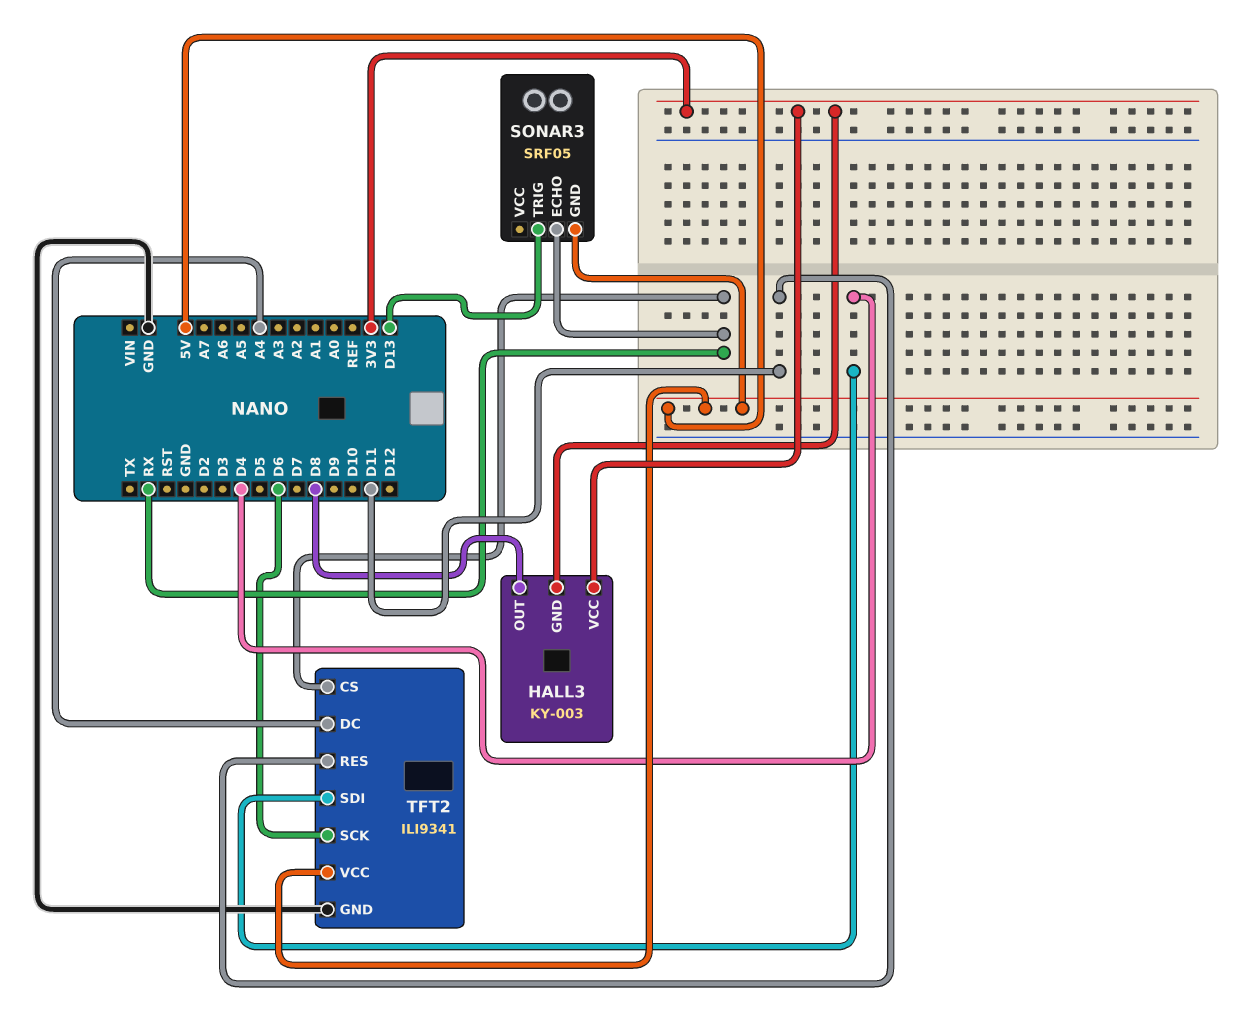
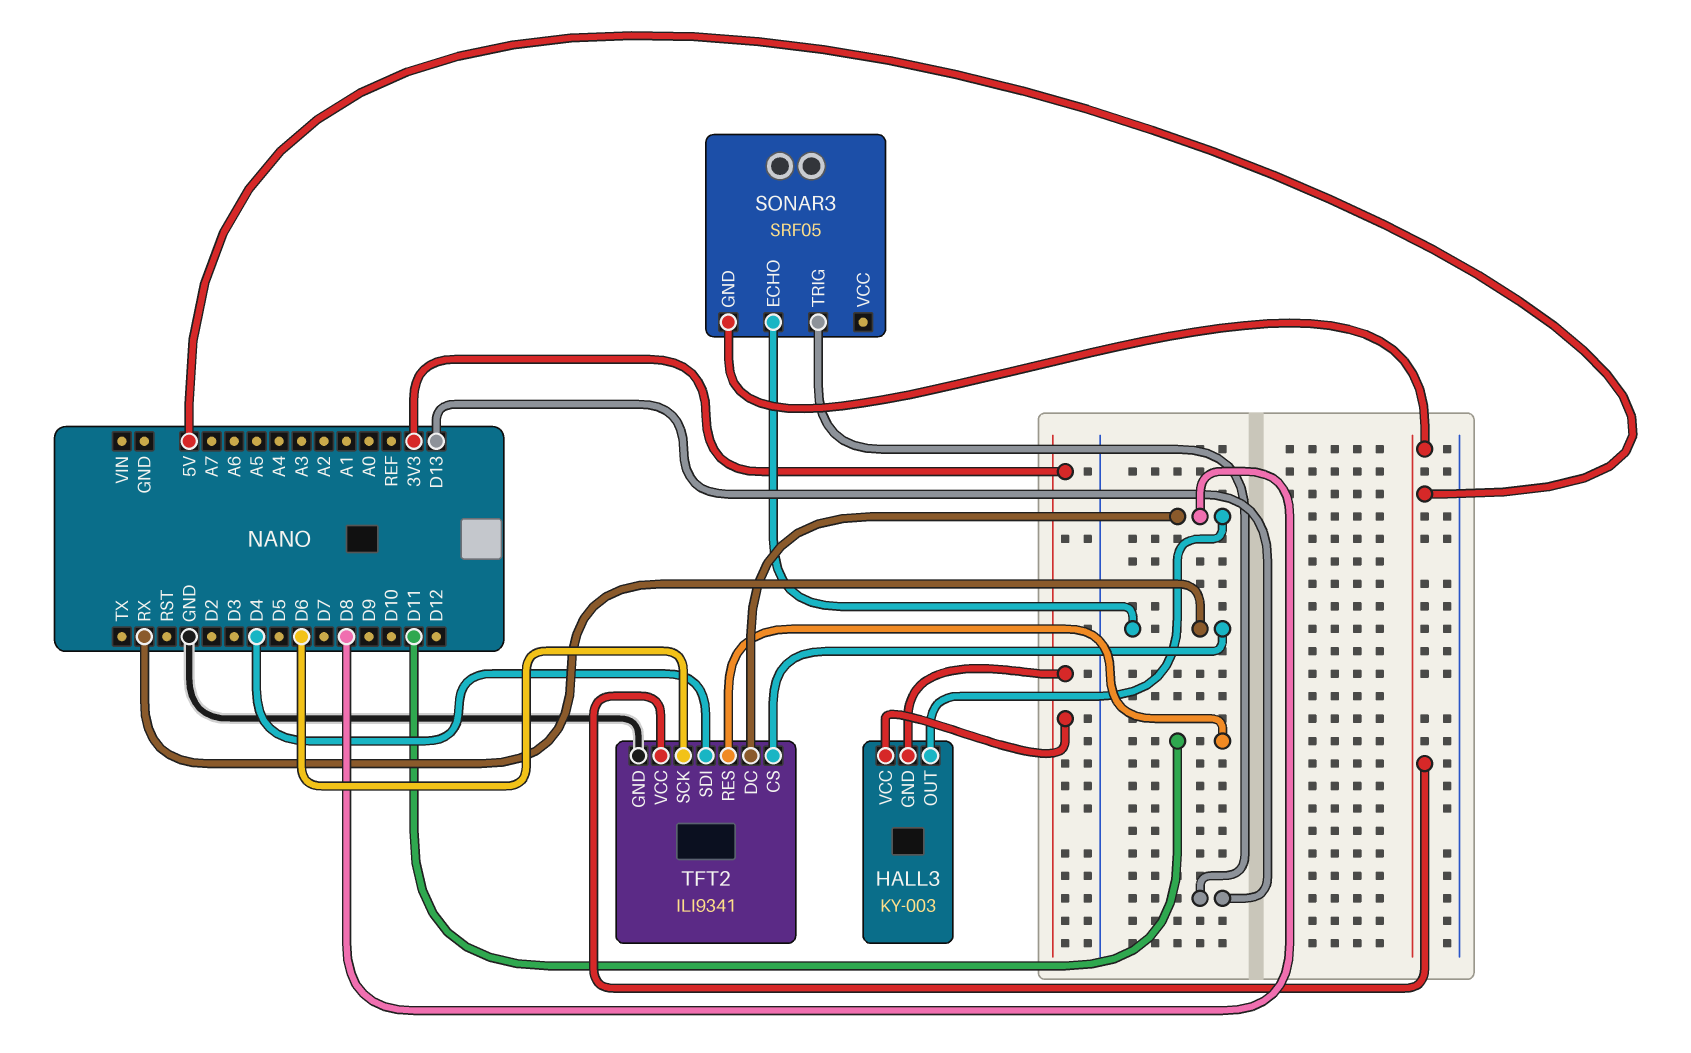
TFT2 pin DC: A4 -> D8

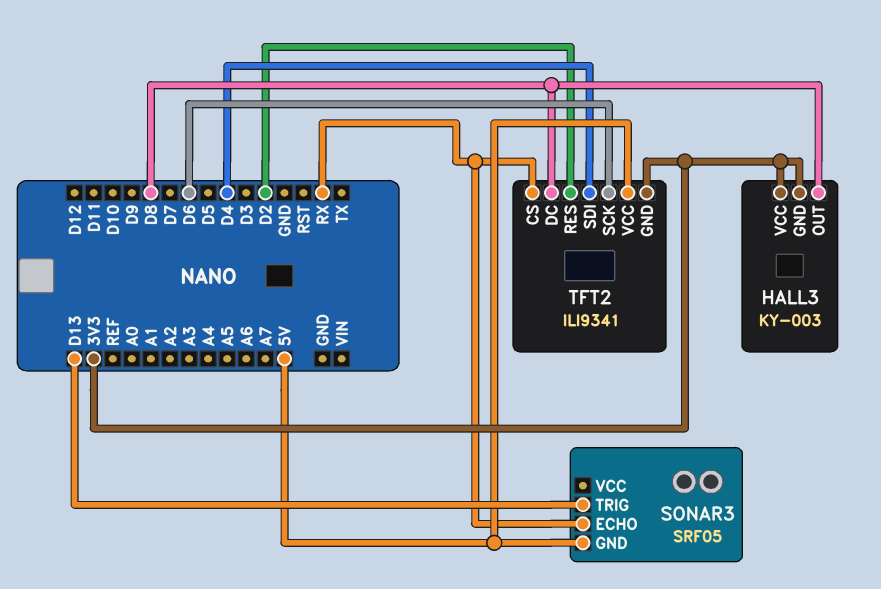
TFT2 pin GND: GND -> 3V3
TFT2 pin RES: D11 -> D2

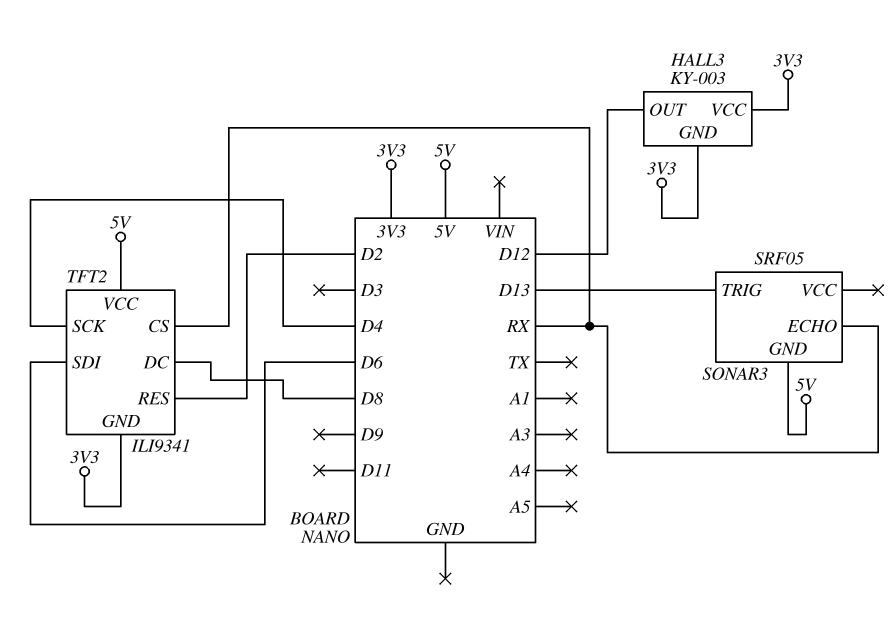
HALL3 pin OUT: D8 -> D12
TFT2 pin SCK: D6 -> D4
TFT2 pin SDI: D4 -> D6

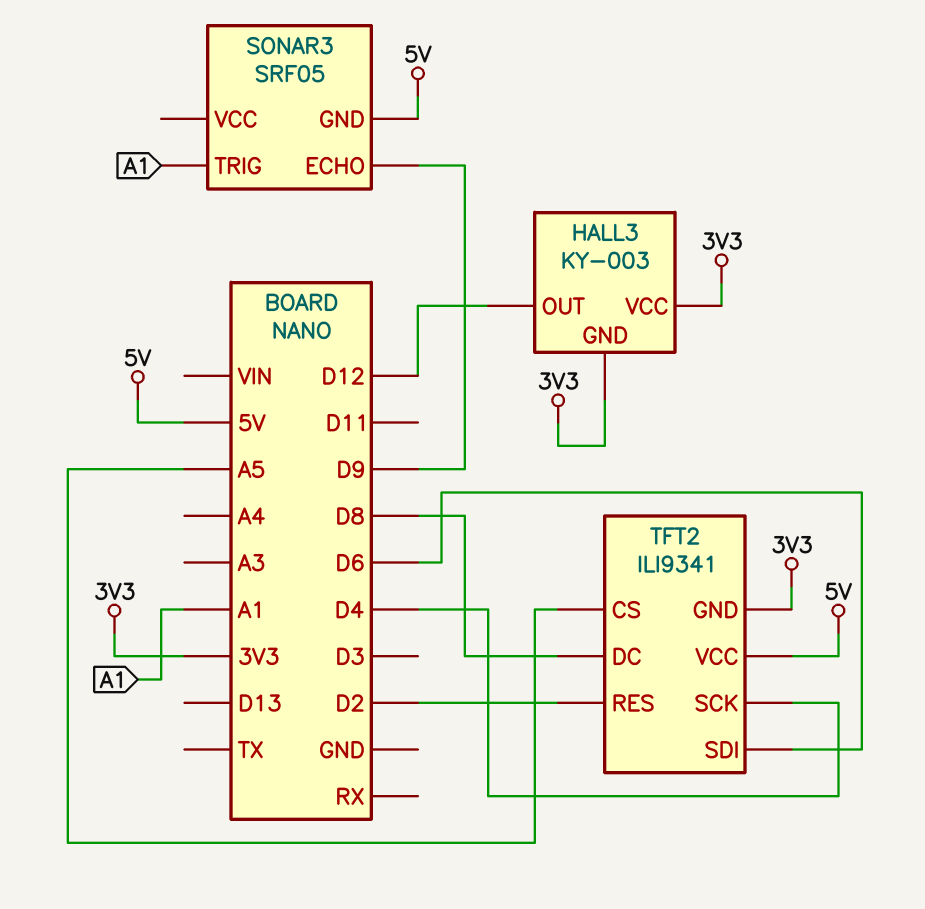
SONAR3 pin ECHO: RX -> D9
SONAR3 pin TRIG: D13 -> A1
TFT2 pin CS: RX -> A5

